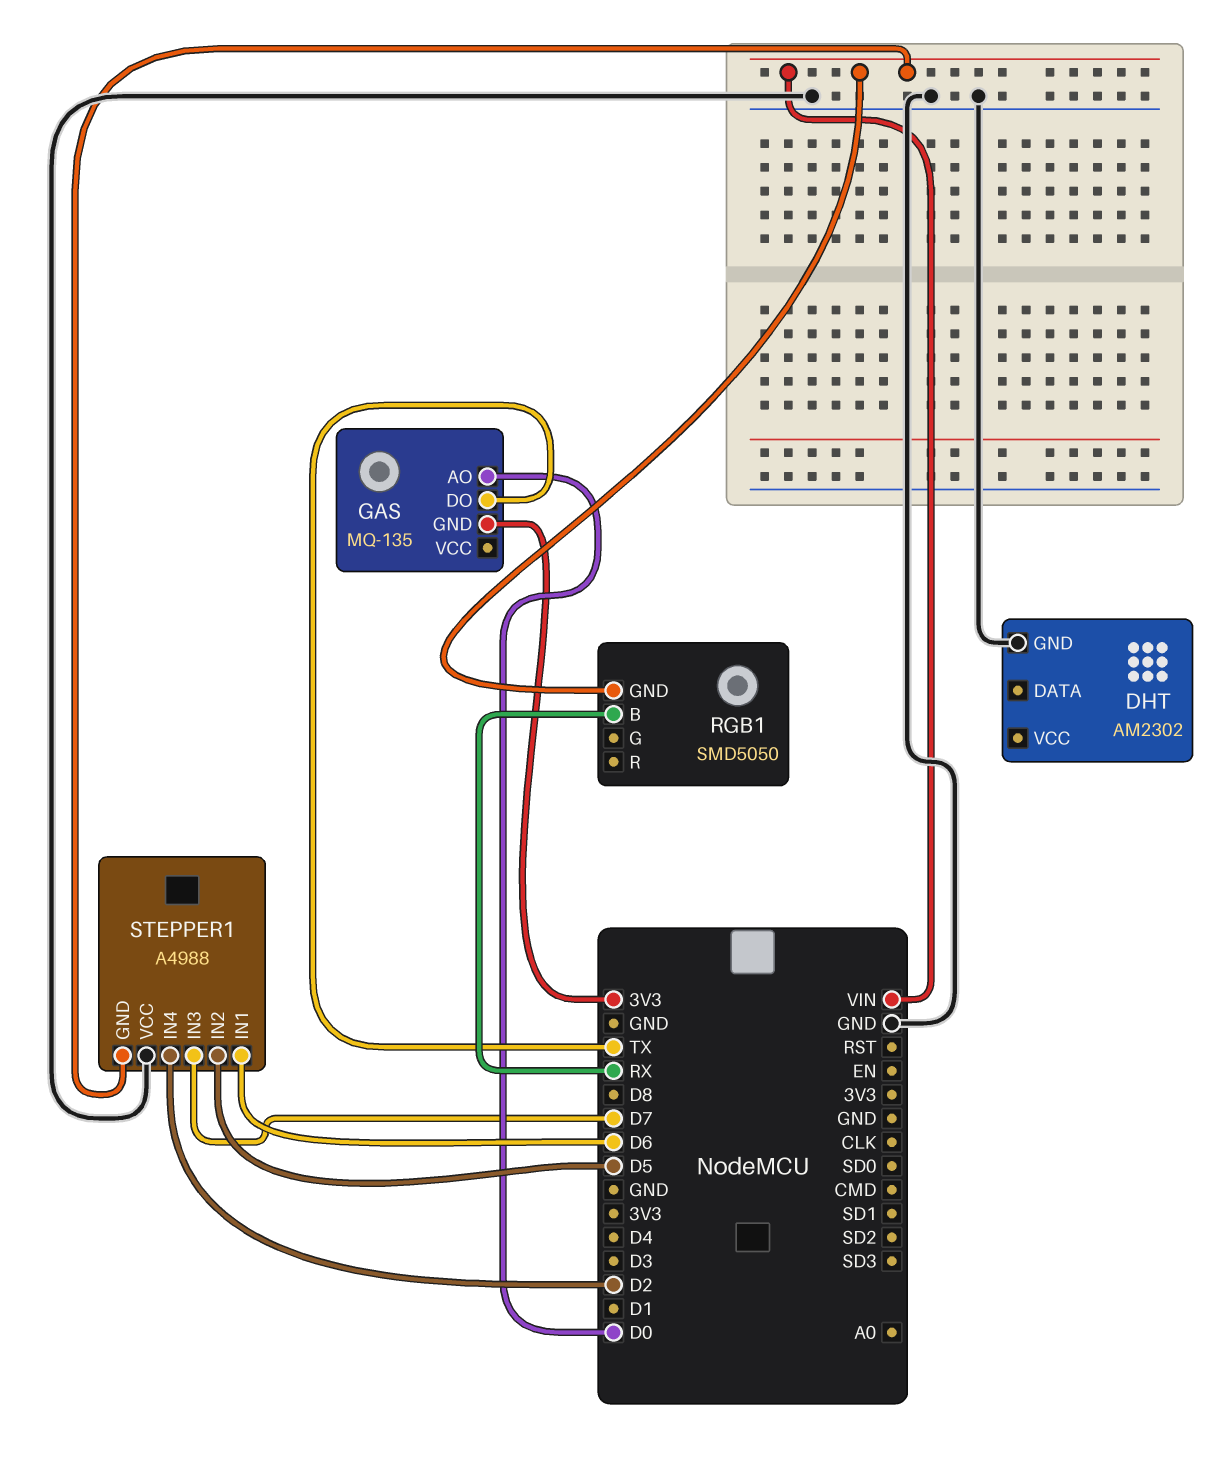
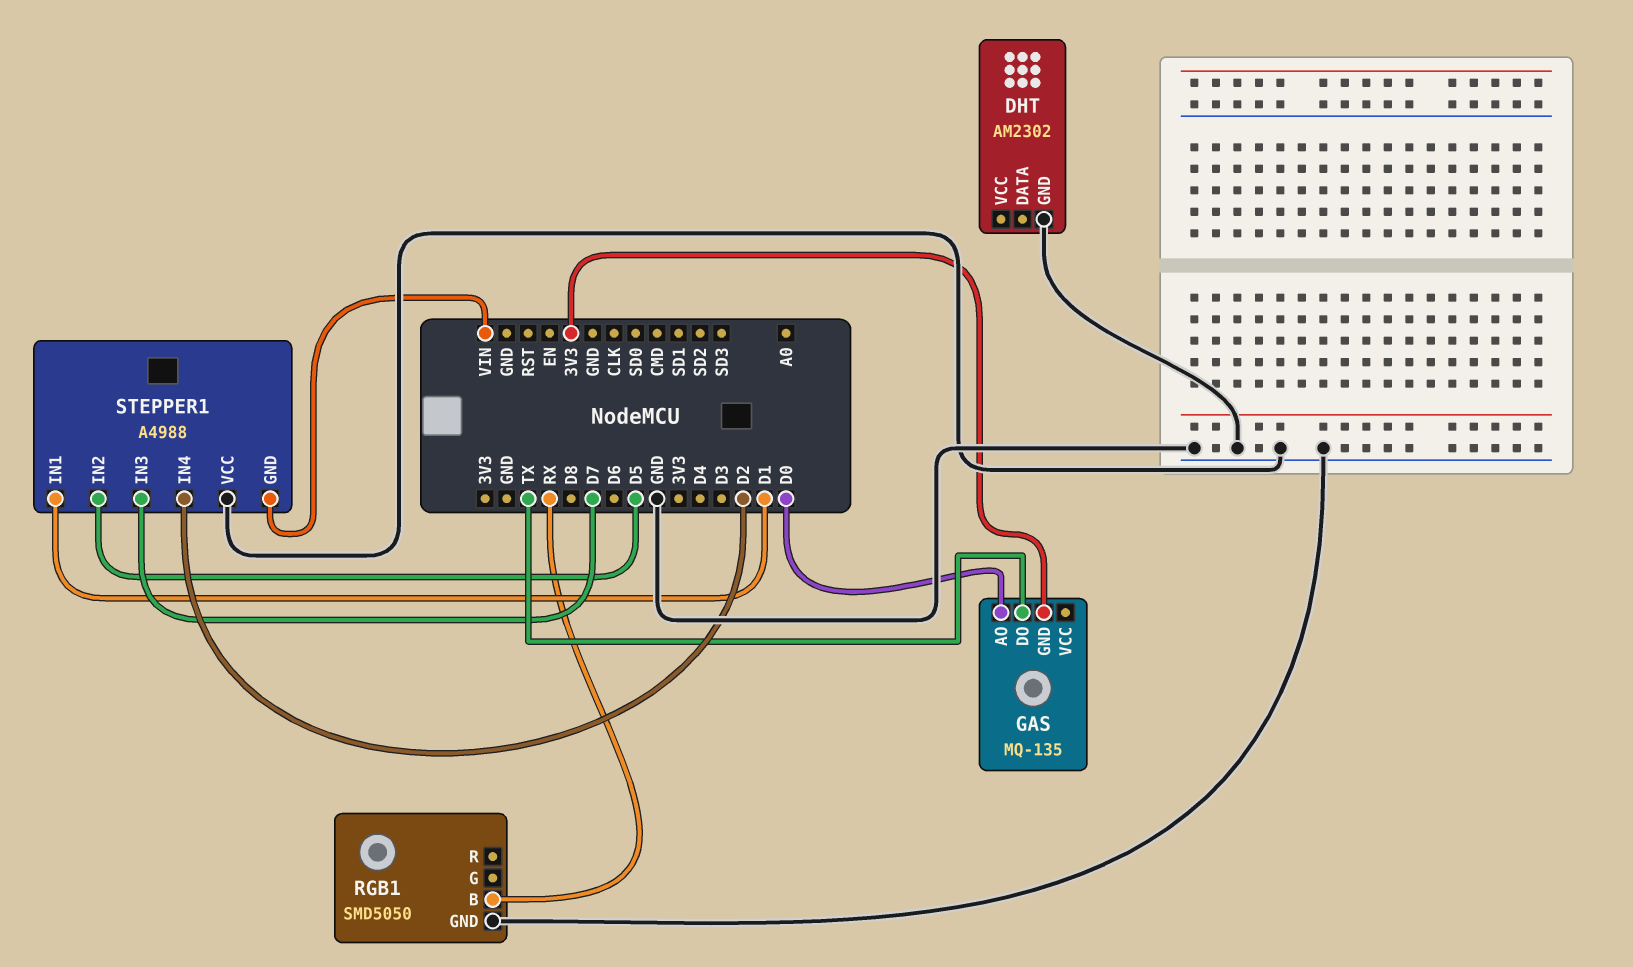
RGB1 pin GND: VIN -> GND
STEPPER1 pin IN1: D6 -> D1

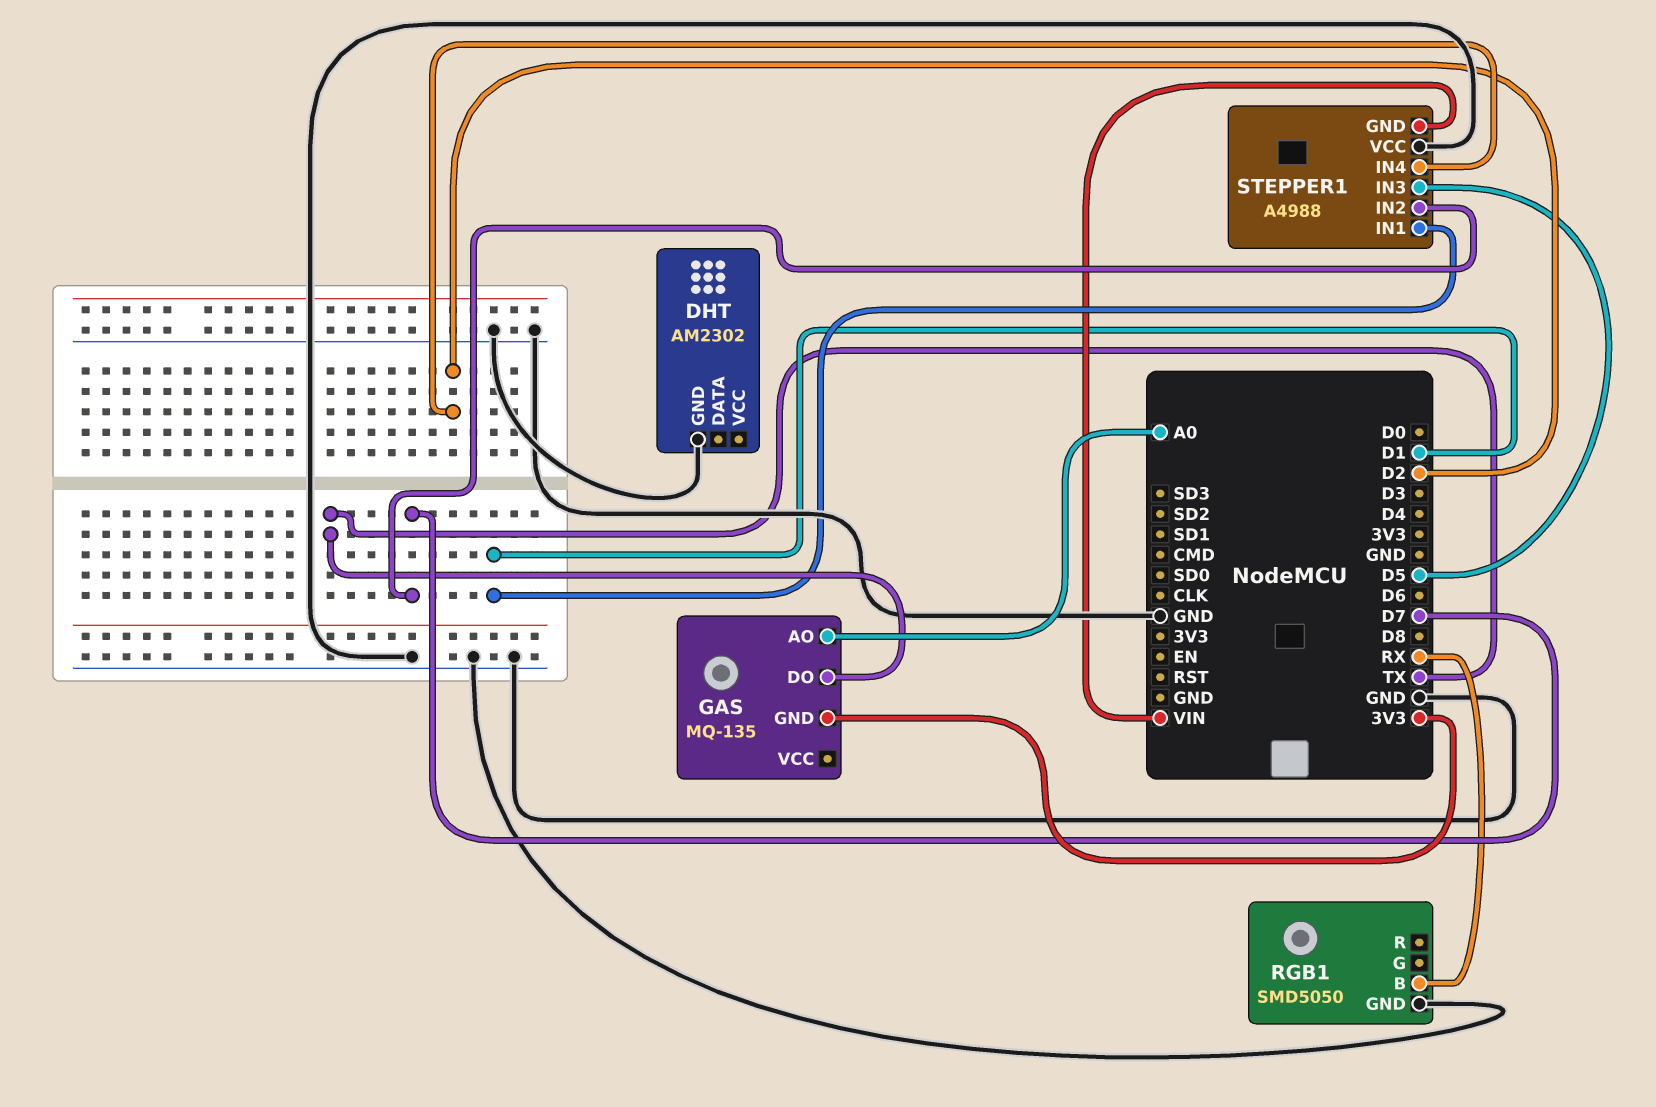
GAS pin AO: D0 -> A0
STEPPER1 pin IN2: D5 -> D7
STEPPER1 pin IN3: D7 -> D5

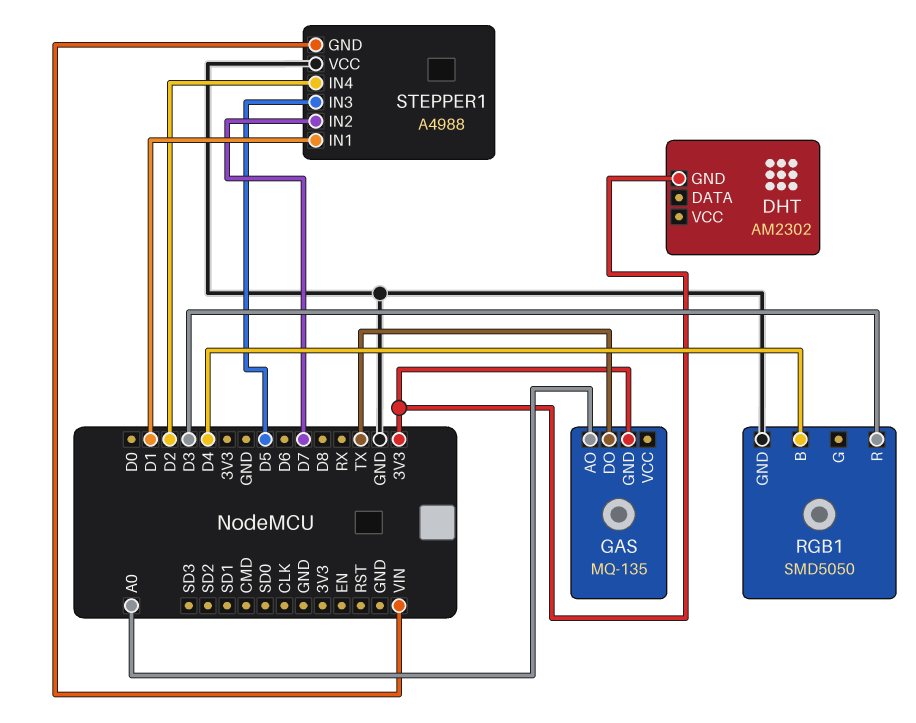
DHT pin GND: GND -> 3V3
RGB1 pin B: RX -> D4
RGB1 pin R: none -> D3

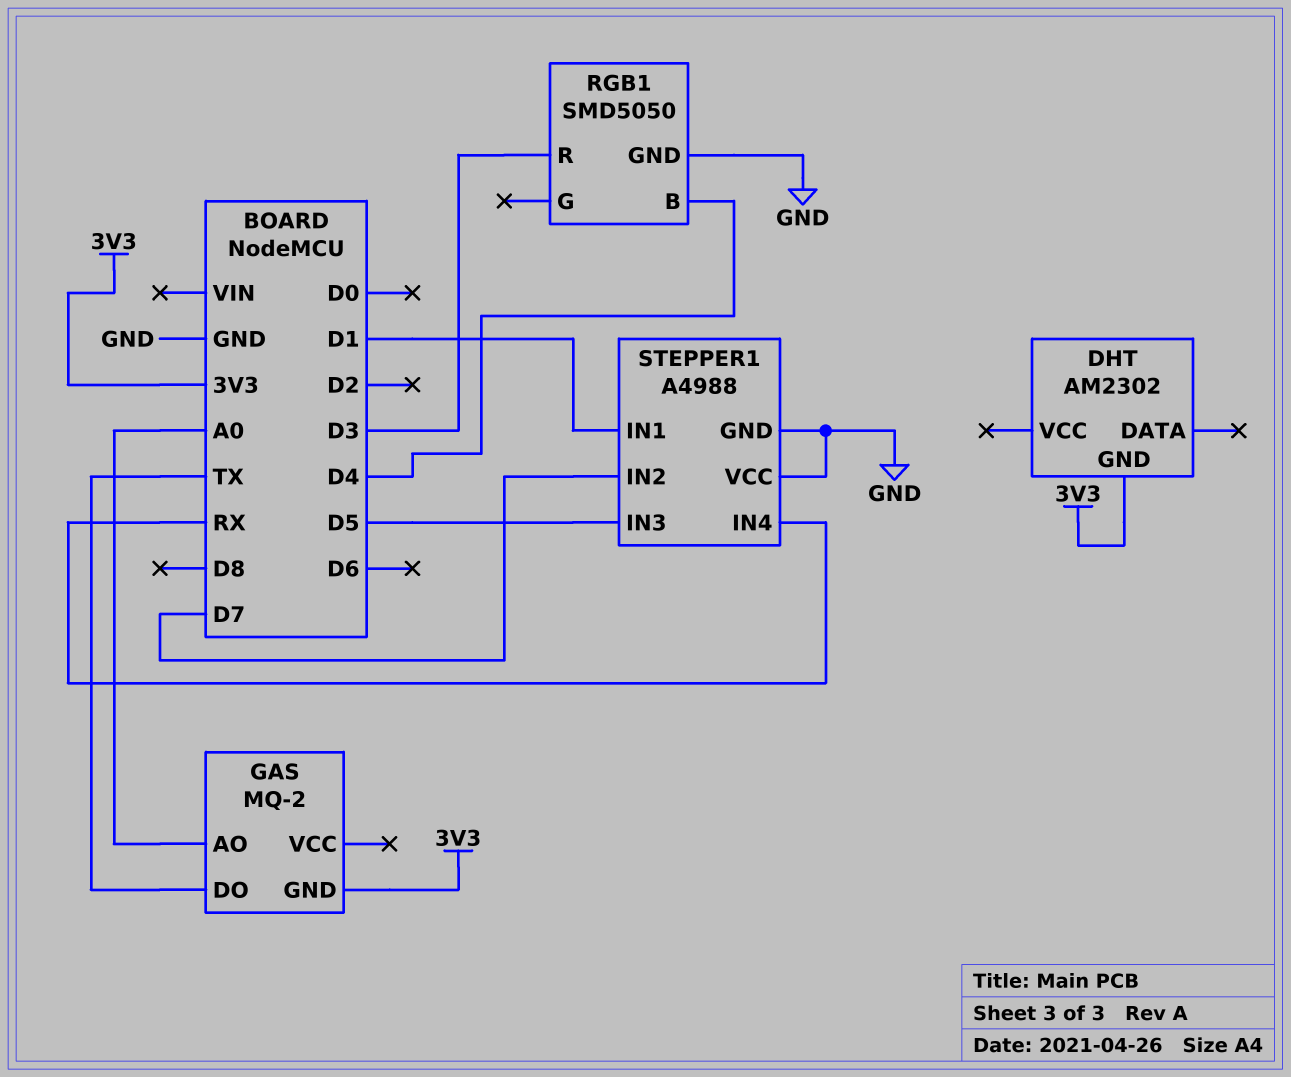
GAS: MQ-135 -> MQ-2
STEPPER1 pin GND: VIN -> GND
STEPPER1 pin IN4: D2 -> RX

